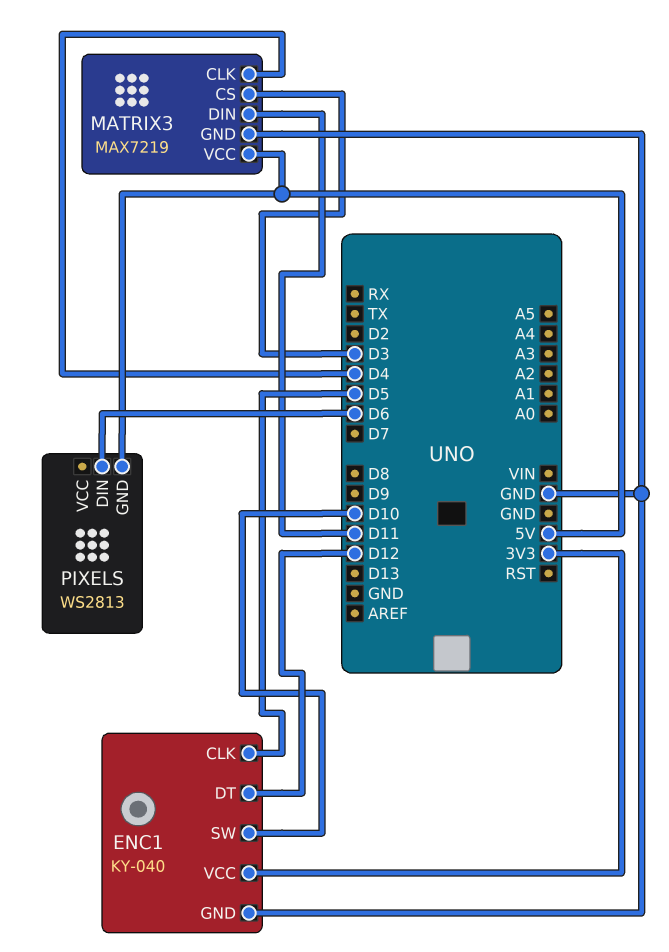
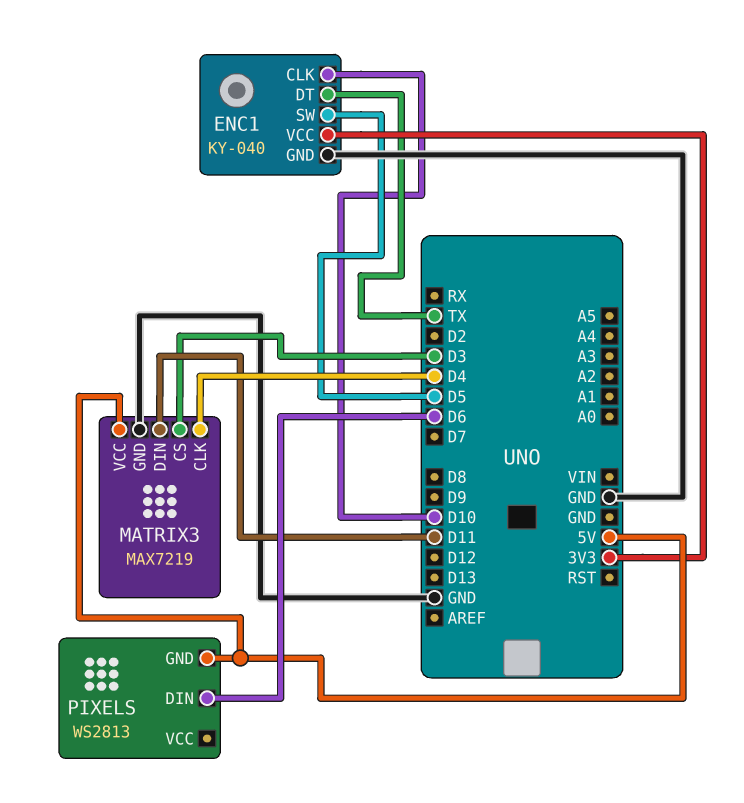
ENC1 pin CLK: D5 -> D10
ENC1 pin DT: D12 -> TX
ENC1 pin SW: D10 -> D5

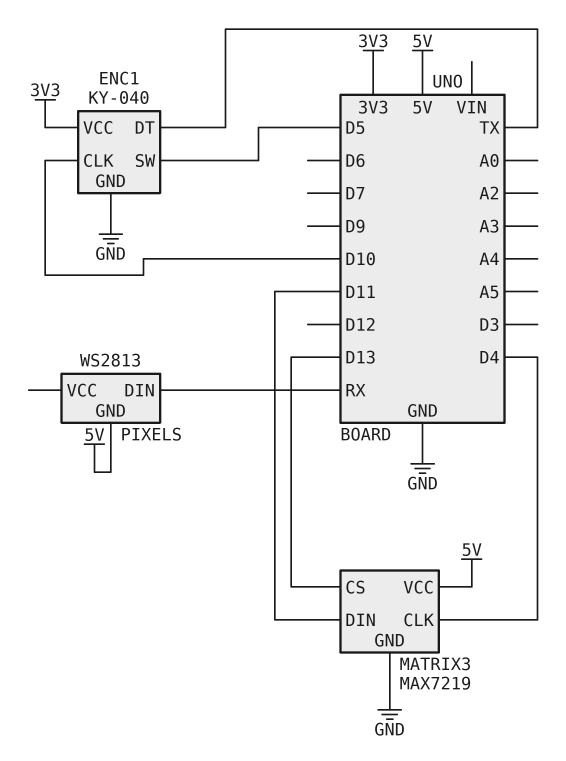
MATRIX3 pin CS: D3 -> D13
PIXELS pin DIN: D6 -> RX

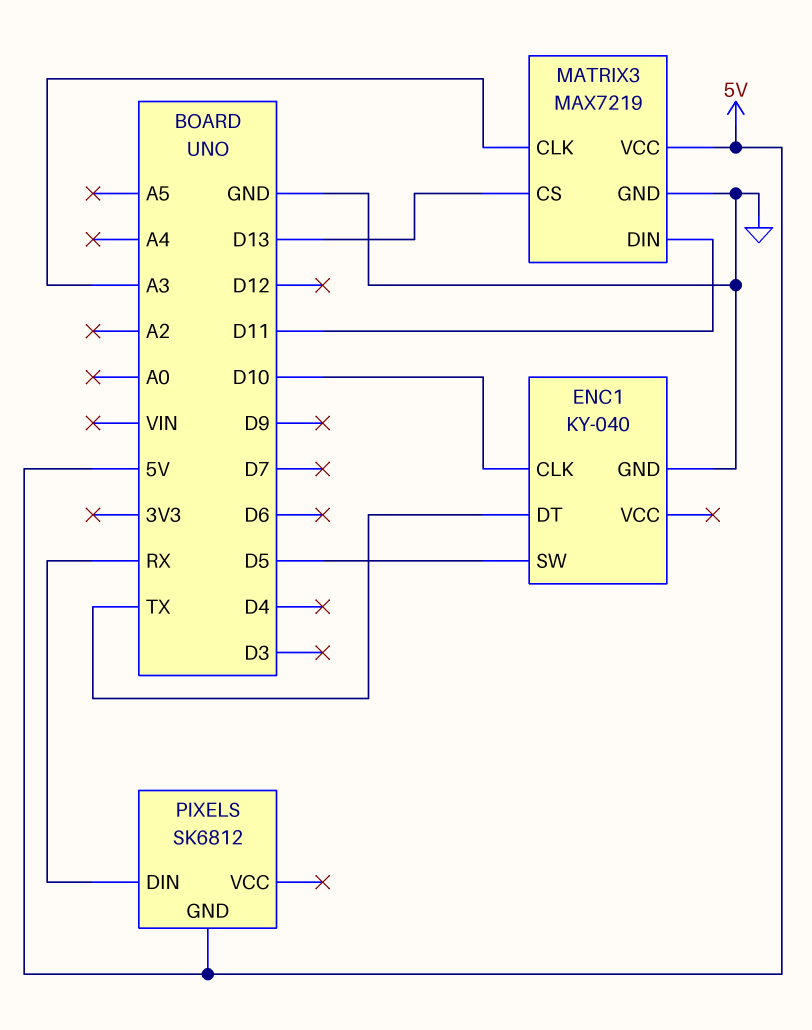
ENC1 pin VCC: 3V3 -> none
MATRIX3 pin CLK: D4 -> A3
PIXELS: WS2813 -> SK6812

